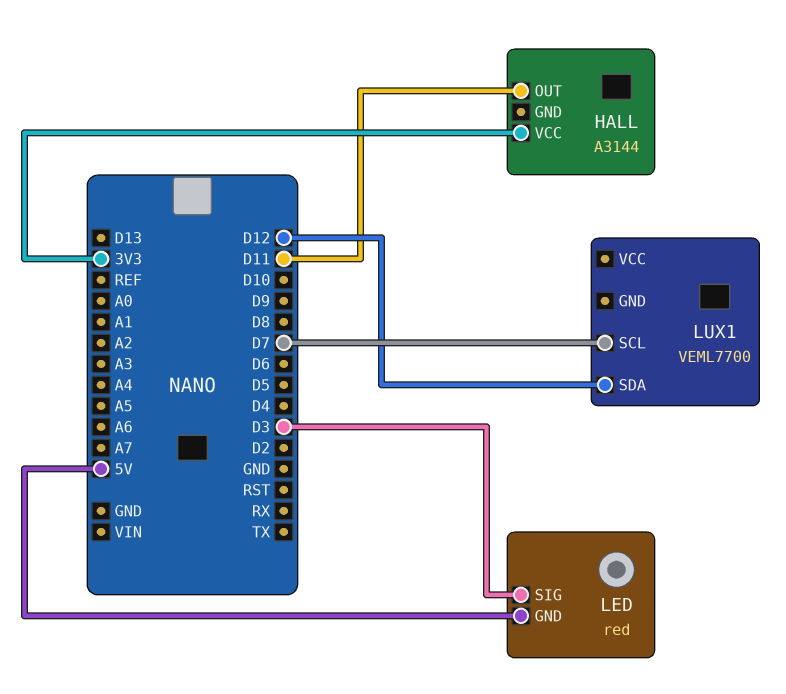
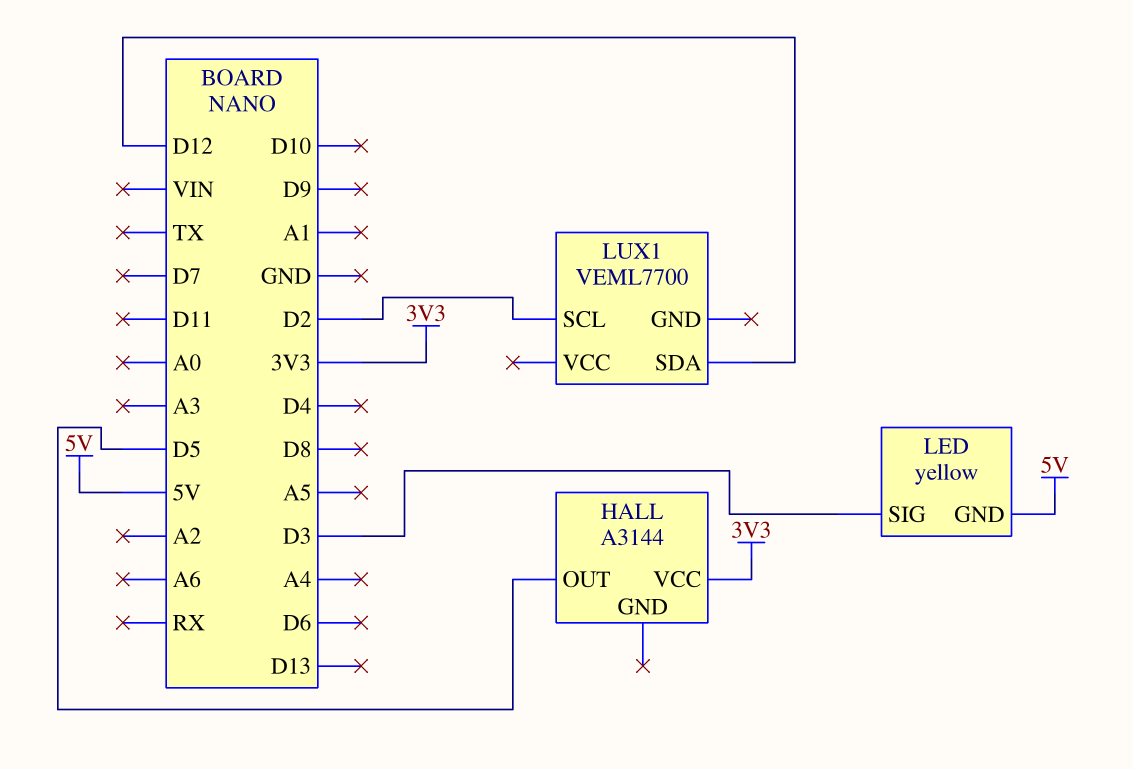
HALL pin OUT: D11 -> D5
LED: red -> yellow
LUX1 pin SCL: D7 -> D2

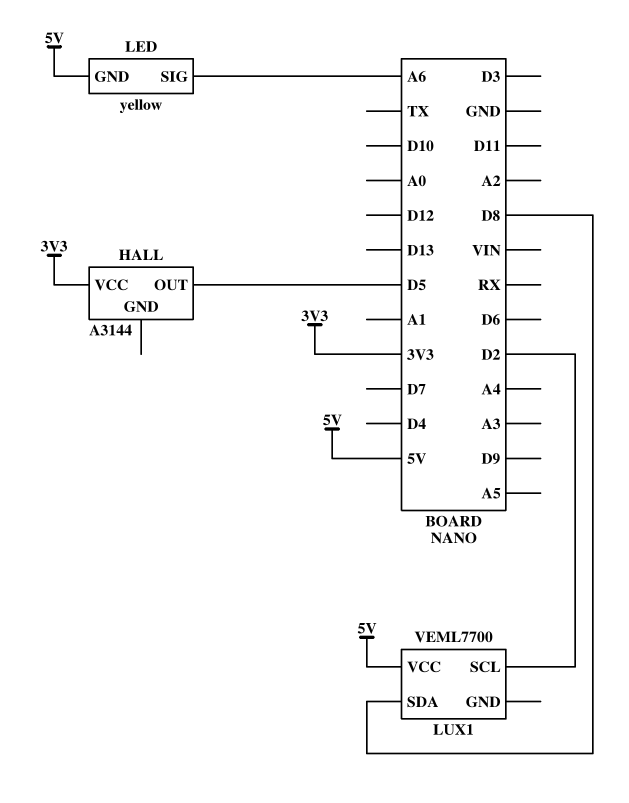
LED pin SIG: D3 -> A6
LUX1 pin SDA: D12 -> D8
LUX1 pin VCC: none -> 5V

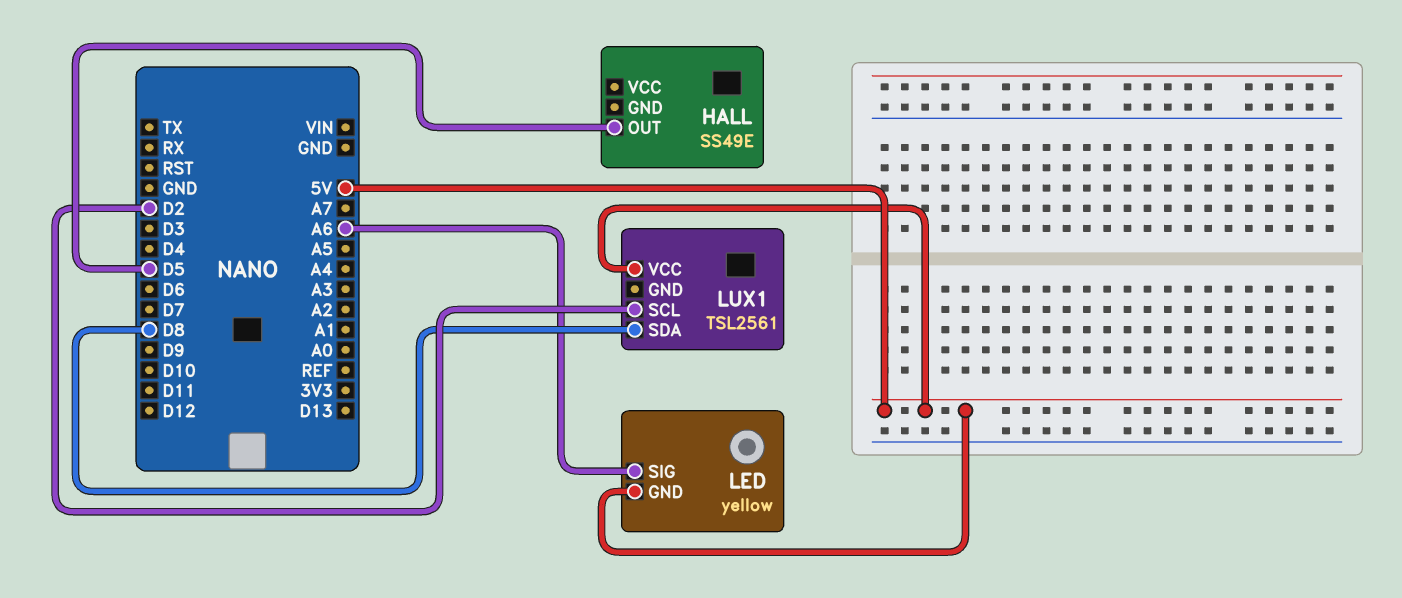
HALL: A3144 -> SS49E
HALL pin VCC: 3V3 -> none
LUX1: VEML7700 -> TSL2561

